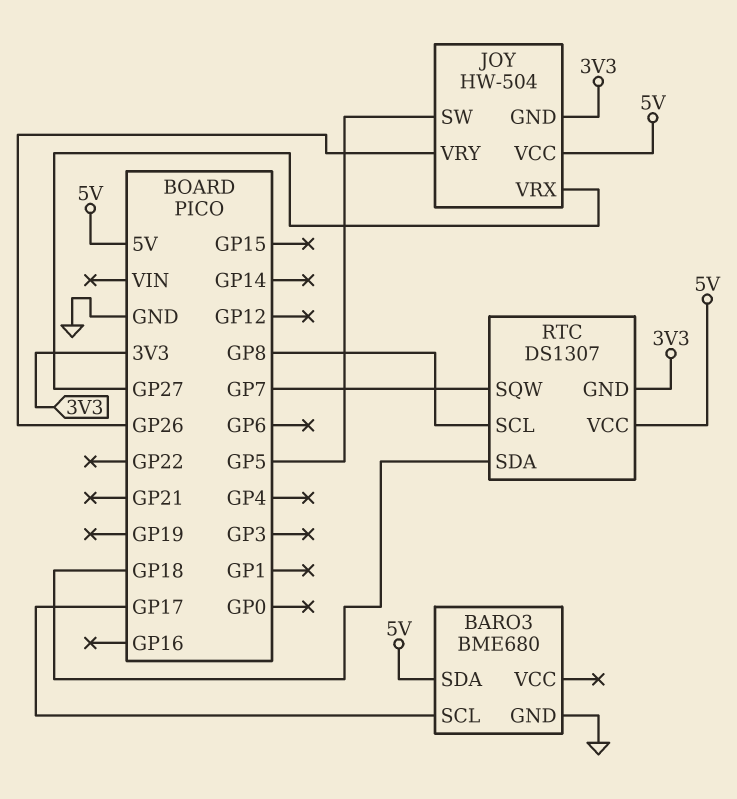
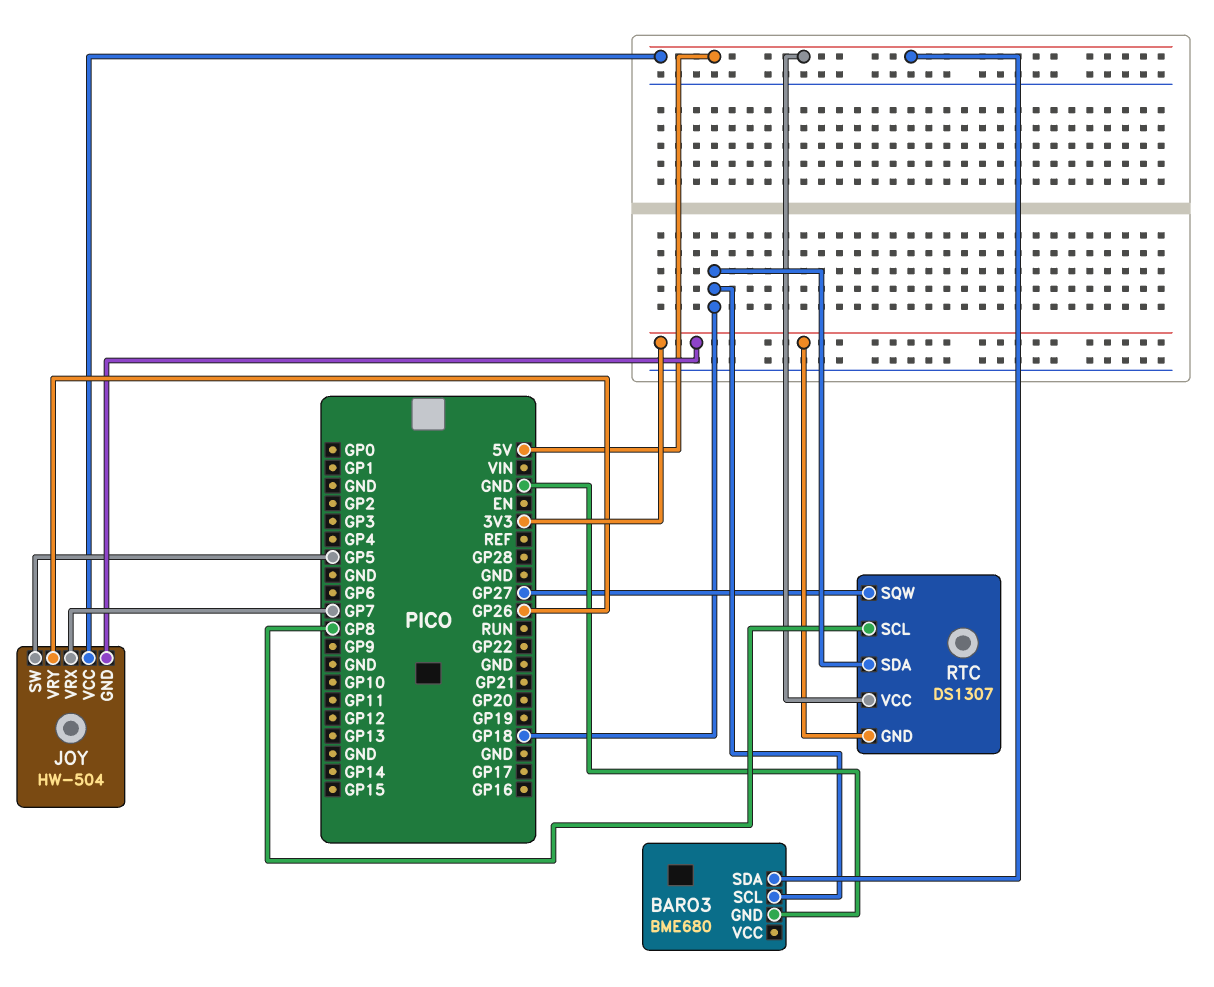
BARO3 pin SCL: GP17 -> GP18
JOY pin VRX: GP27 -> GP7
RTC pin SQW: GP7 -> GP27

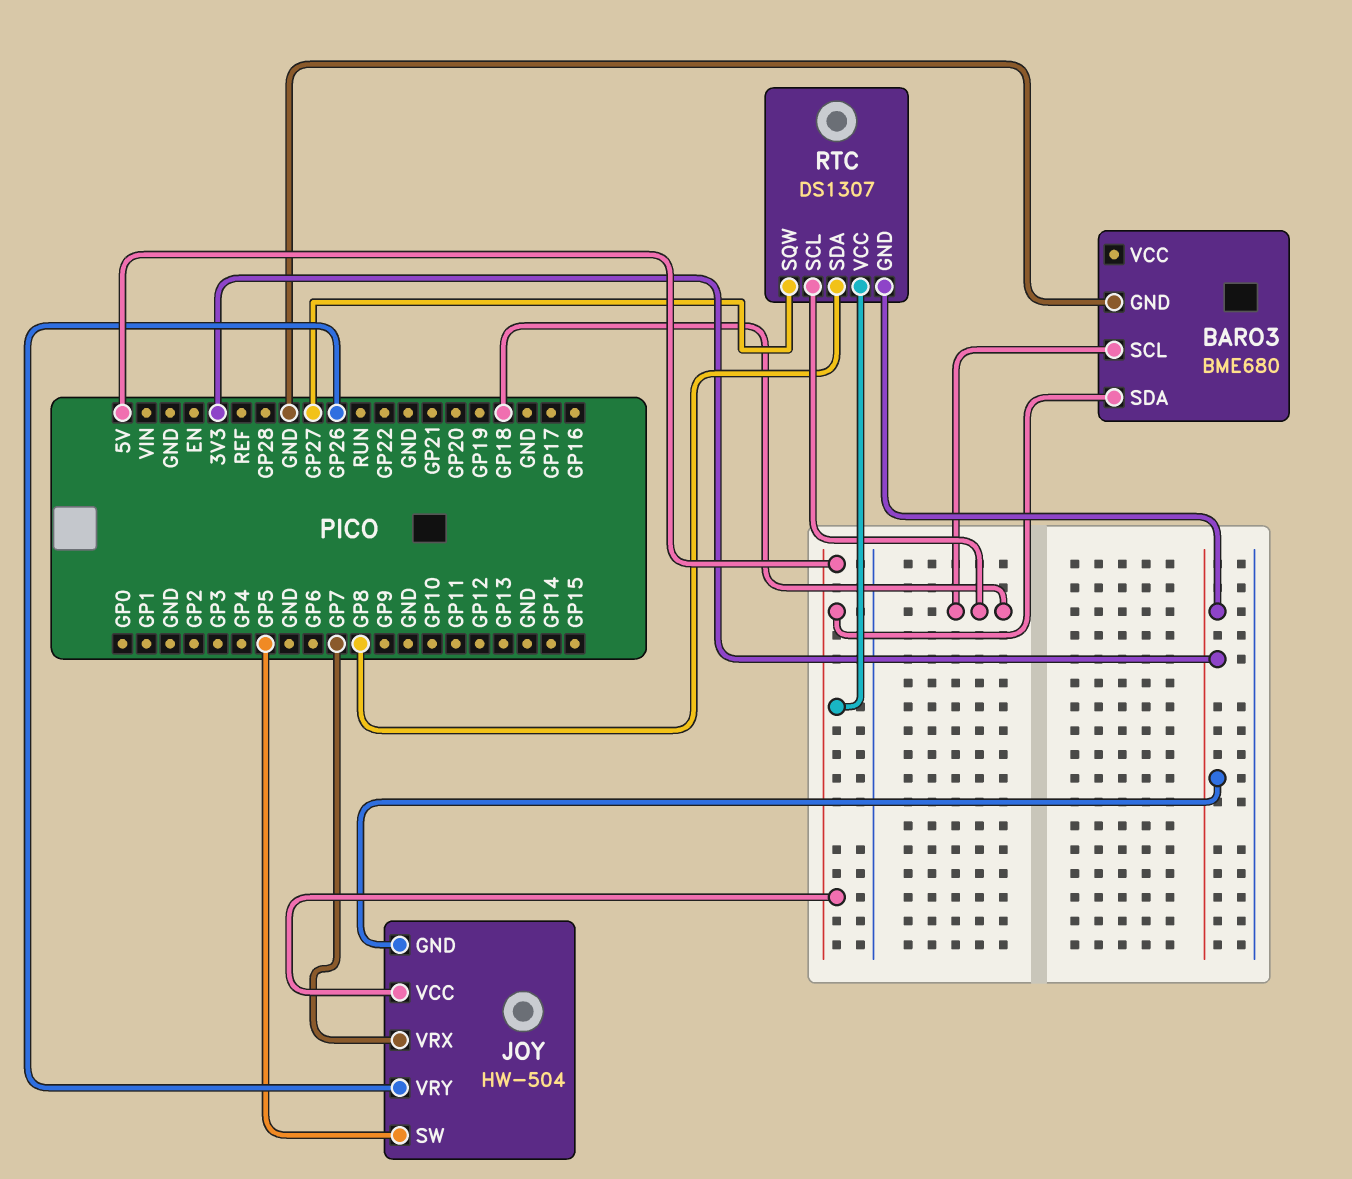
RTC pin SCL: GP8 -> GP18
RTC pin SDA: GP18 -> GP8

